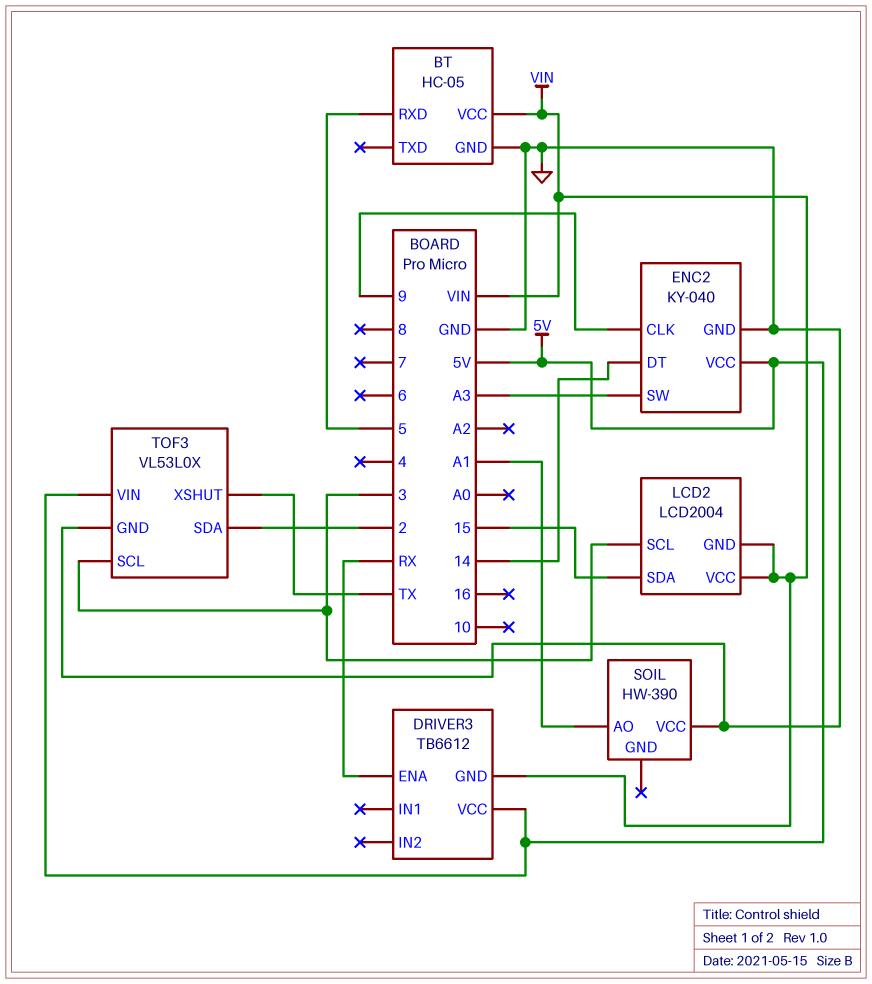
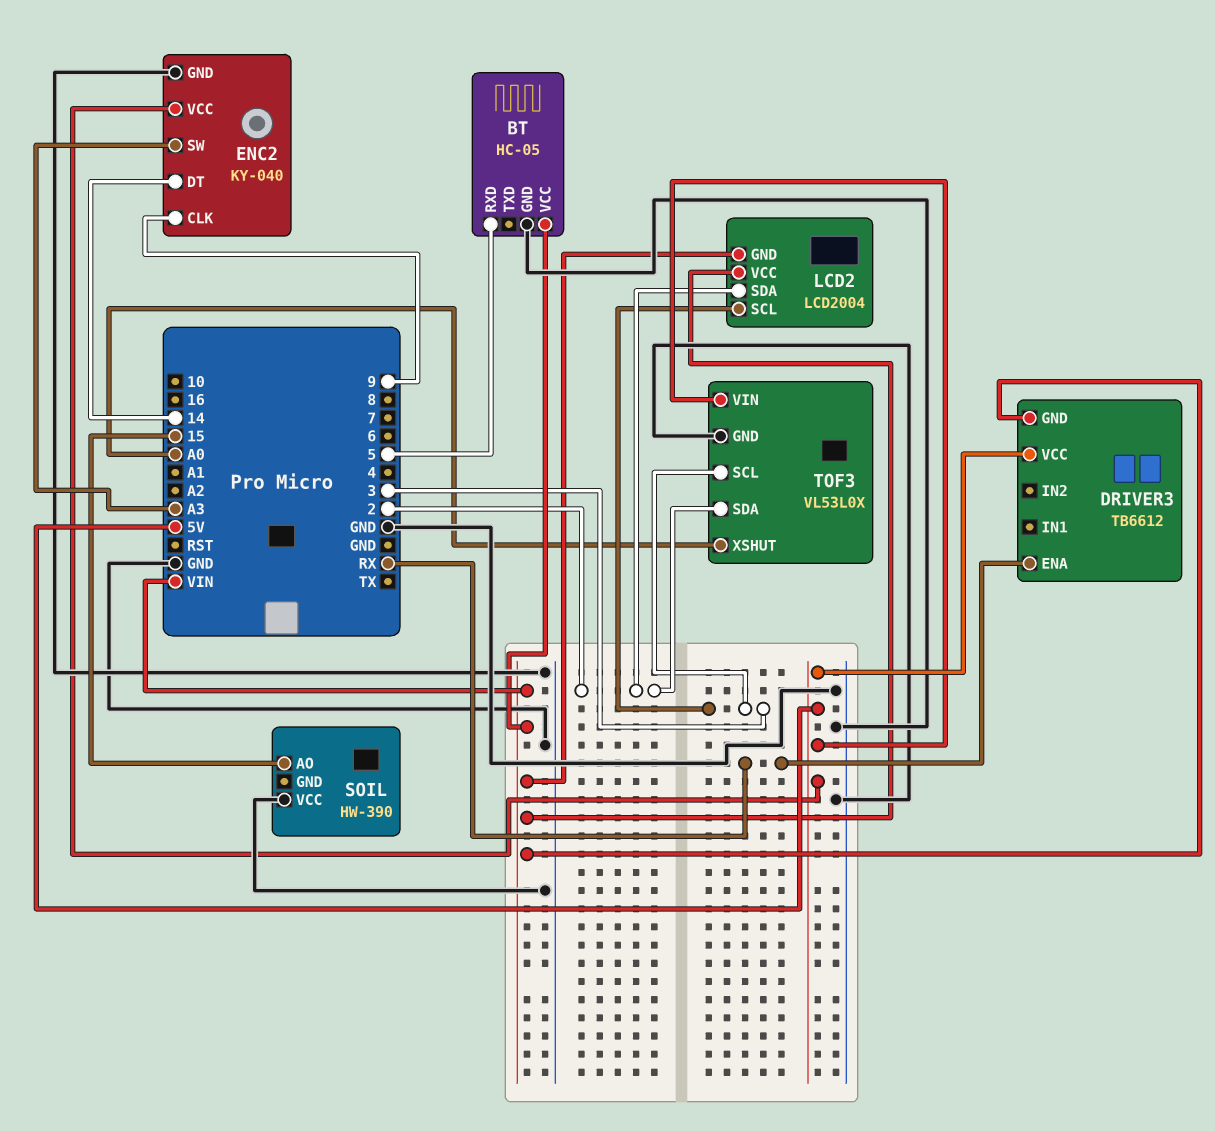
LCD2 pin SDA: 15 -> 2
SOIL pin AO: A1 -> 15
TOF3 pin XSHUT: TX -> A0

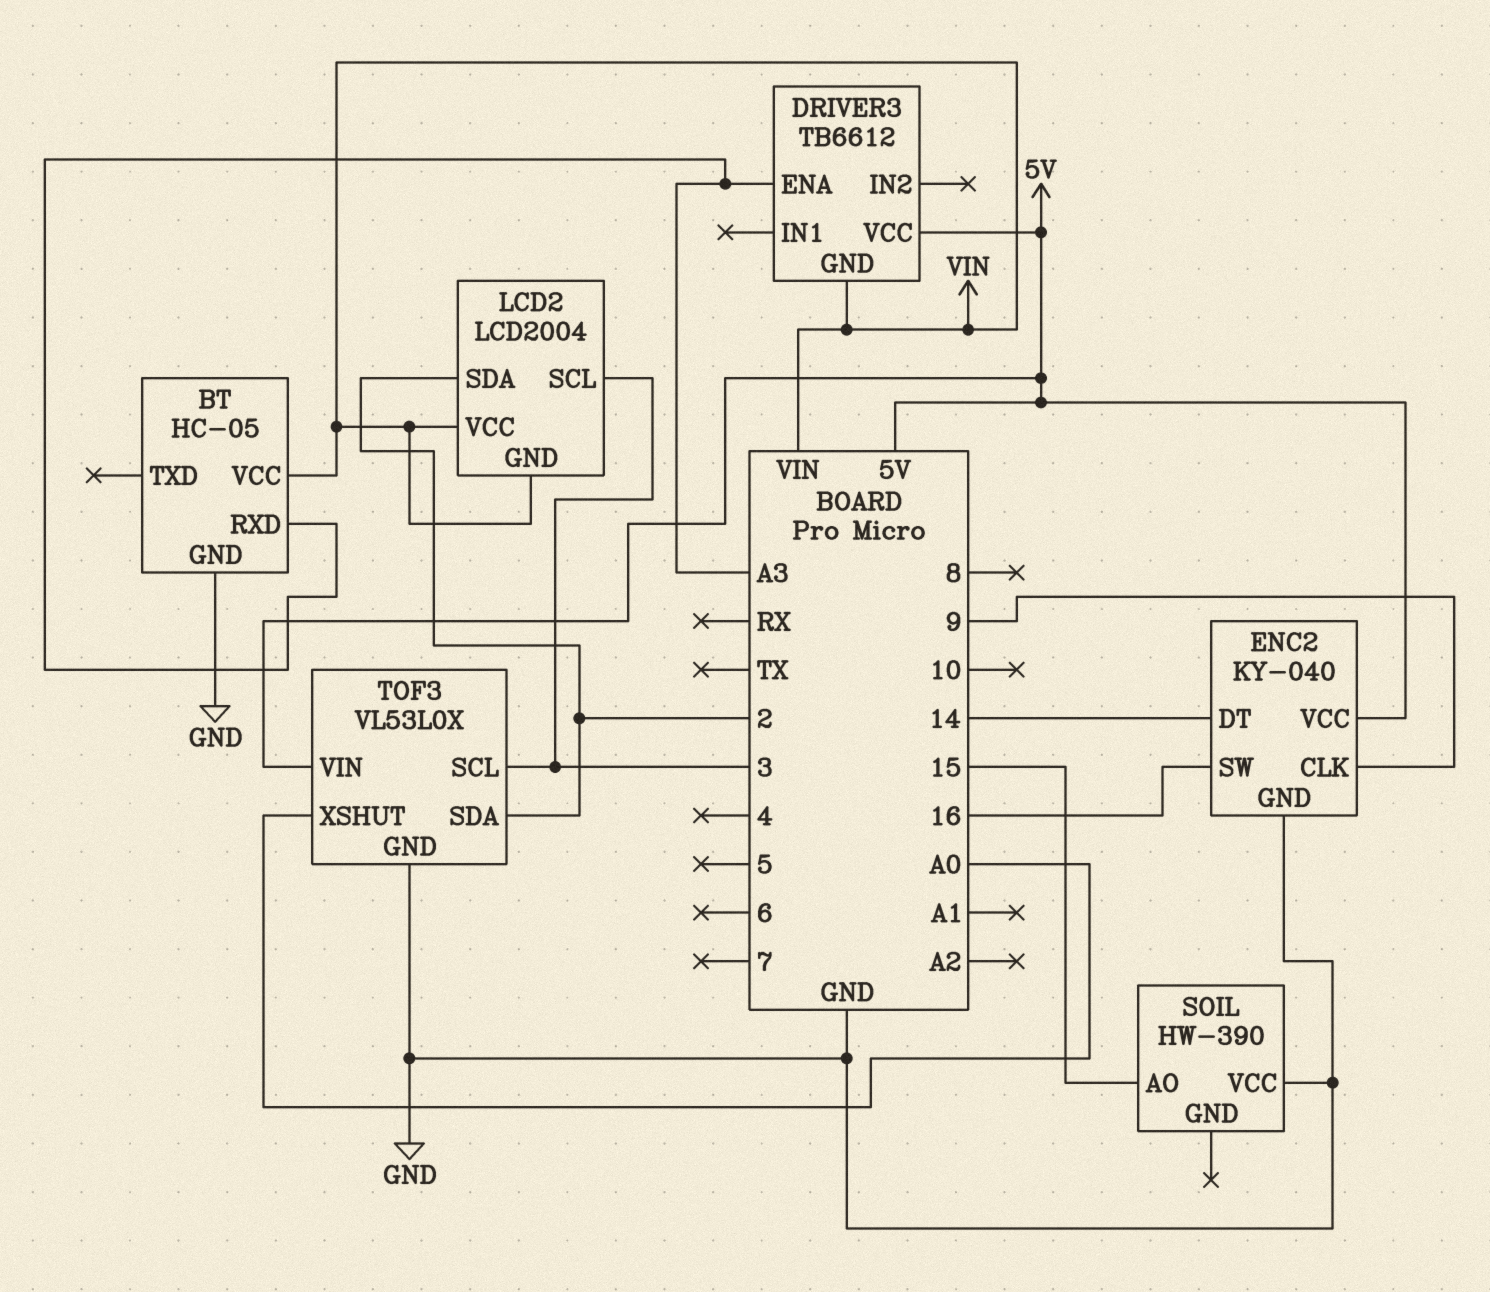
BT pin RXD: 5 -> A3
DRIVER3 pin ENA: RX -> A3
ENC2 pin SW: A3 -> 16

